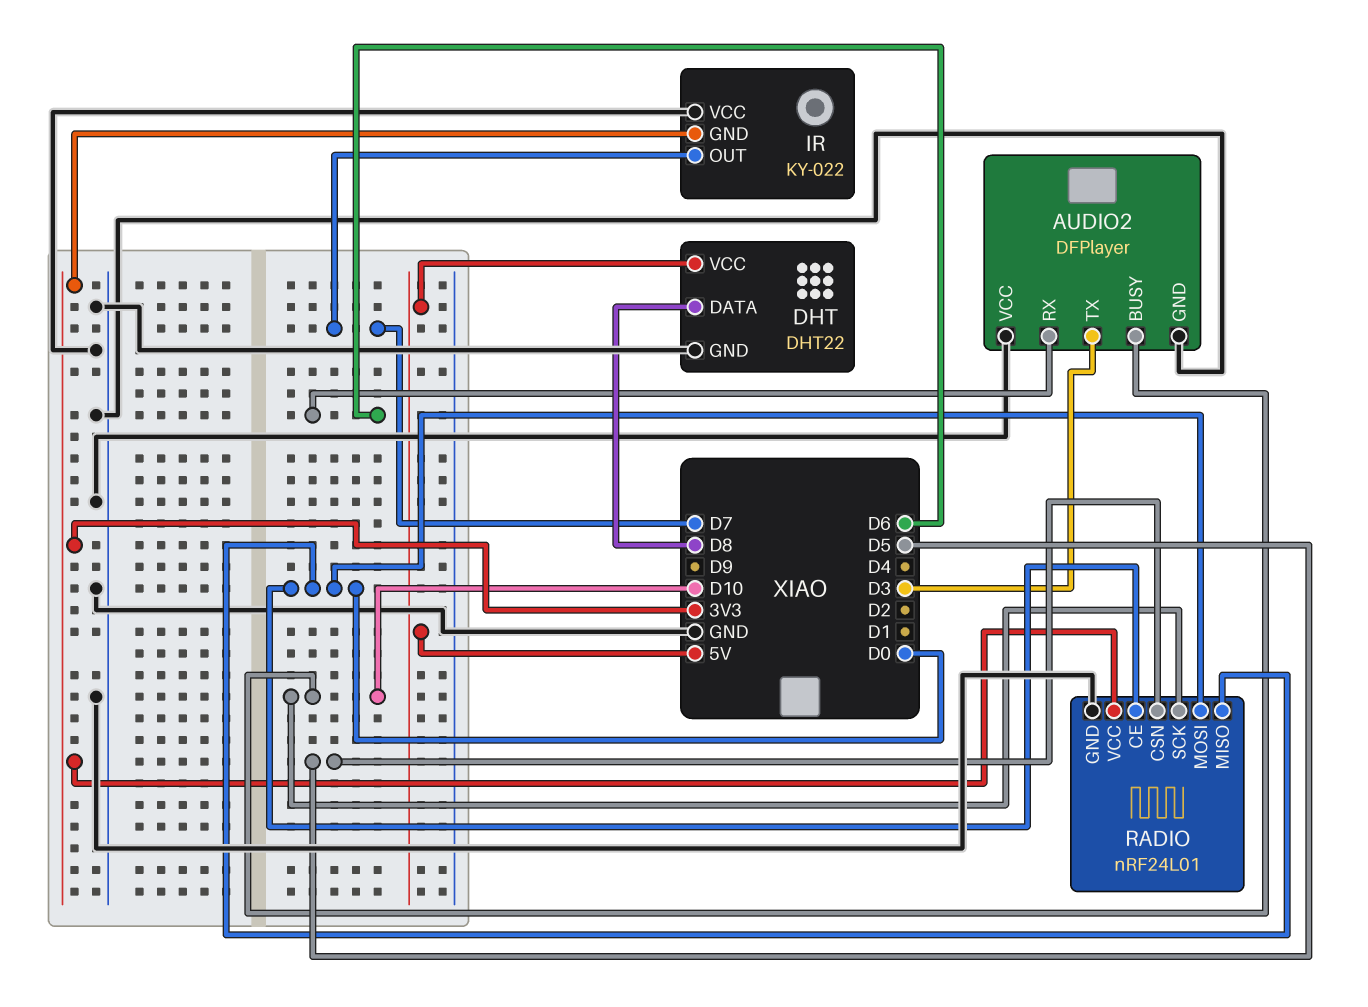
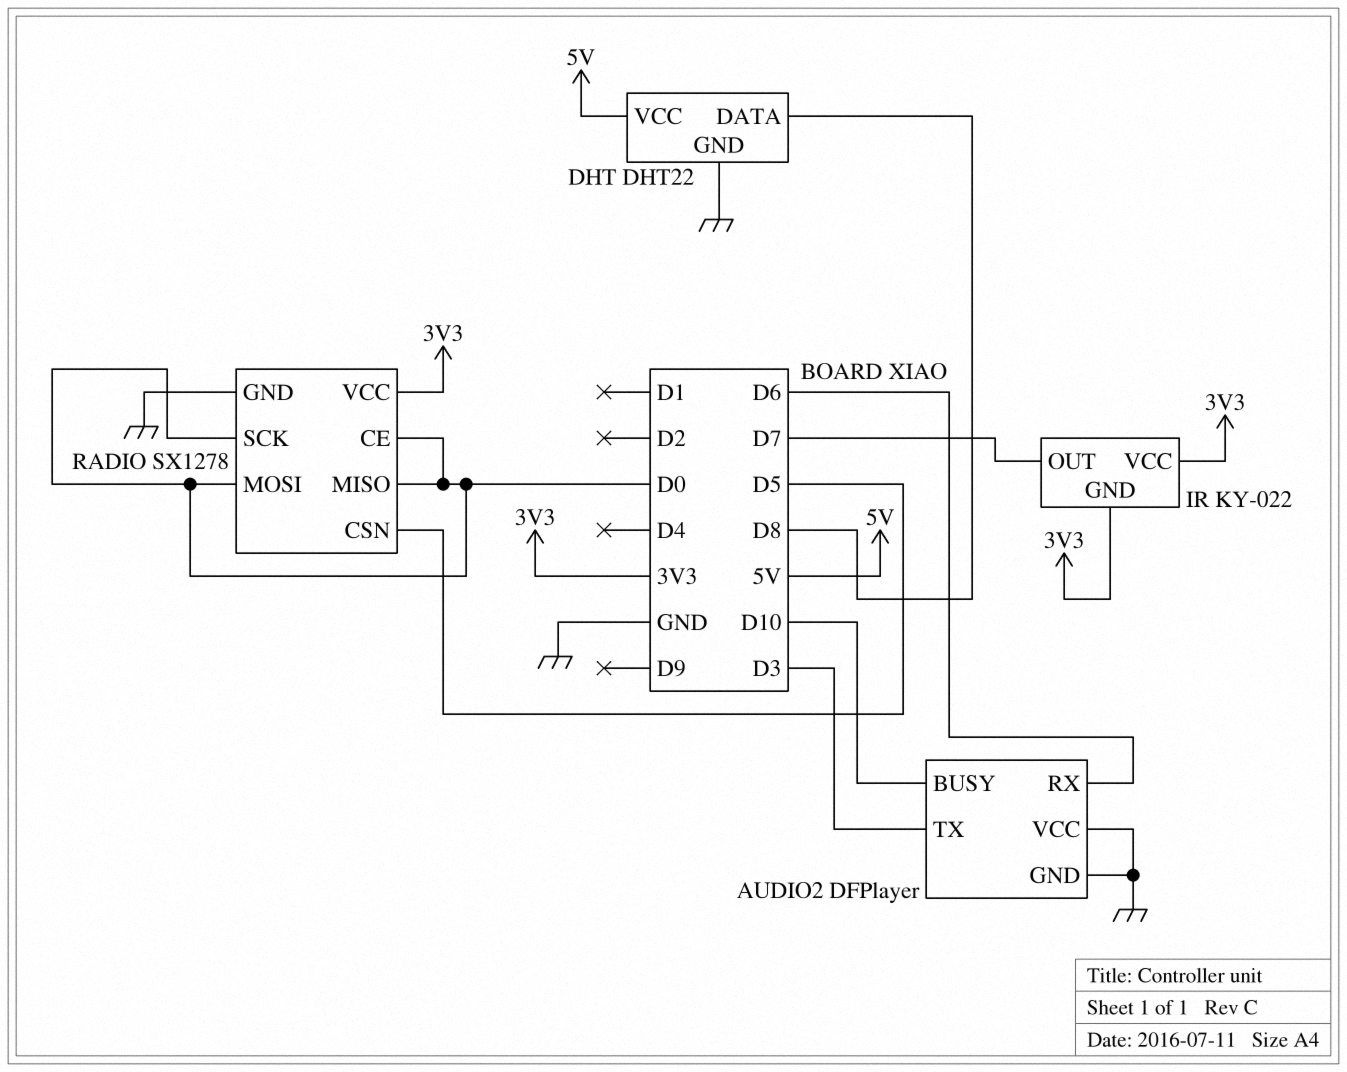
IR pin VCC: GND -> 3V3
RADIO: nRF24L01 -> SX1278
RADIO pin SCK: D10 -> D0

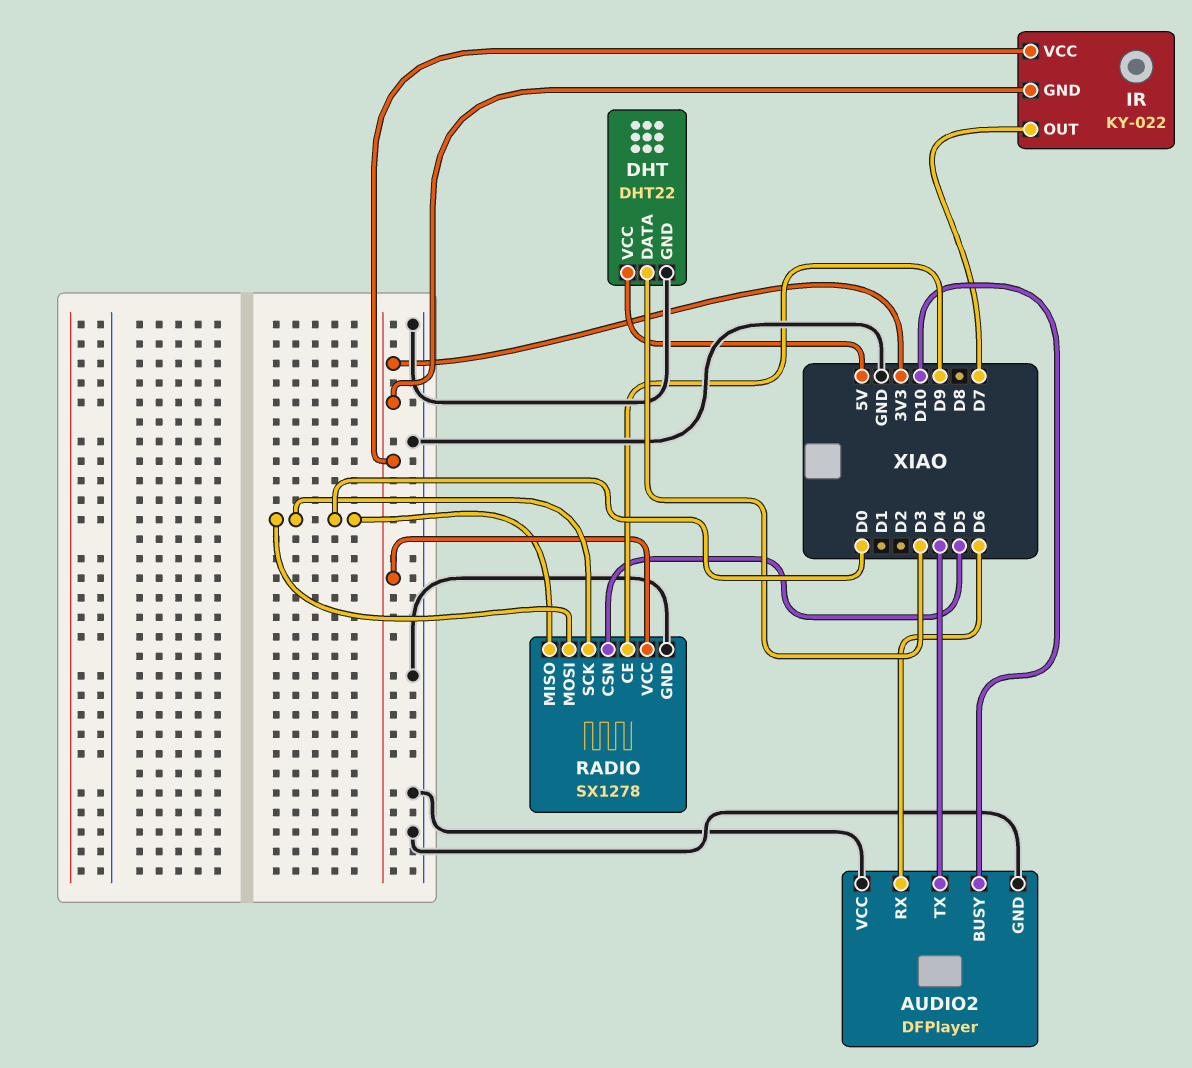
AUDIO2 pin TX: D3 -> D4
DHT pin DATA: D8 -> D3
RADIO pin CE: D0 -> D9

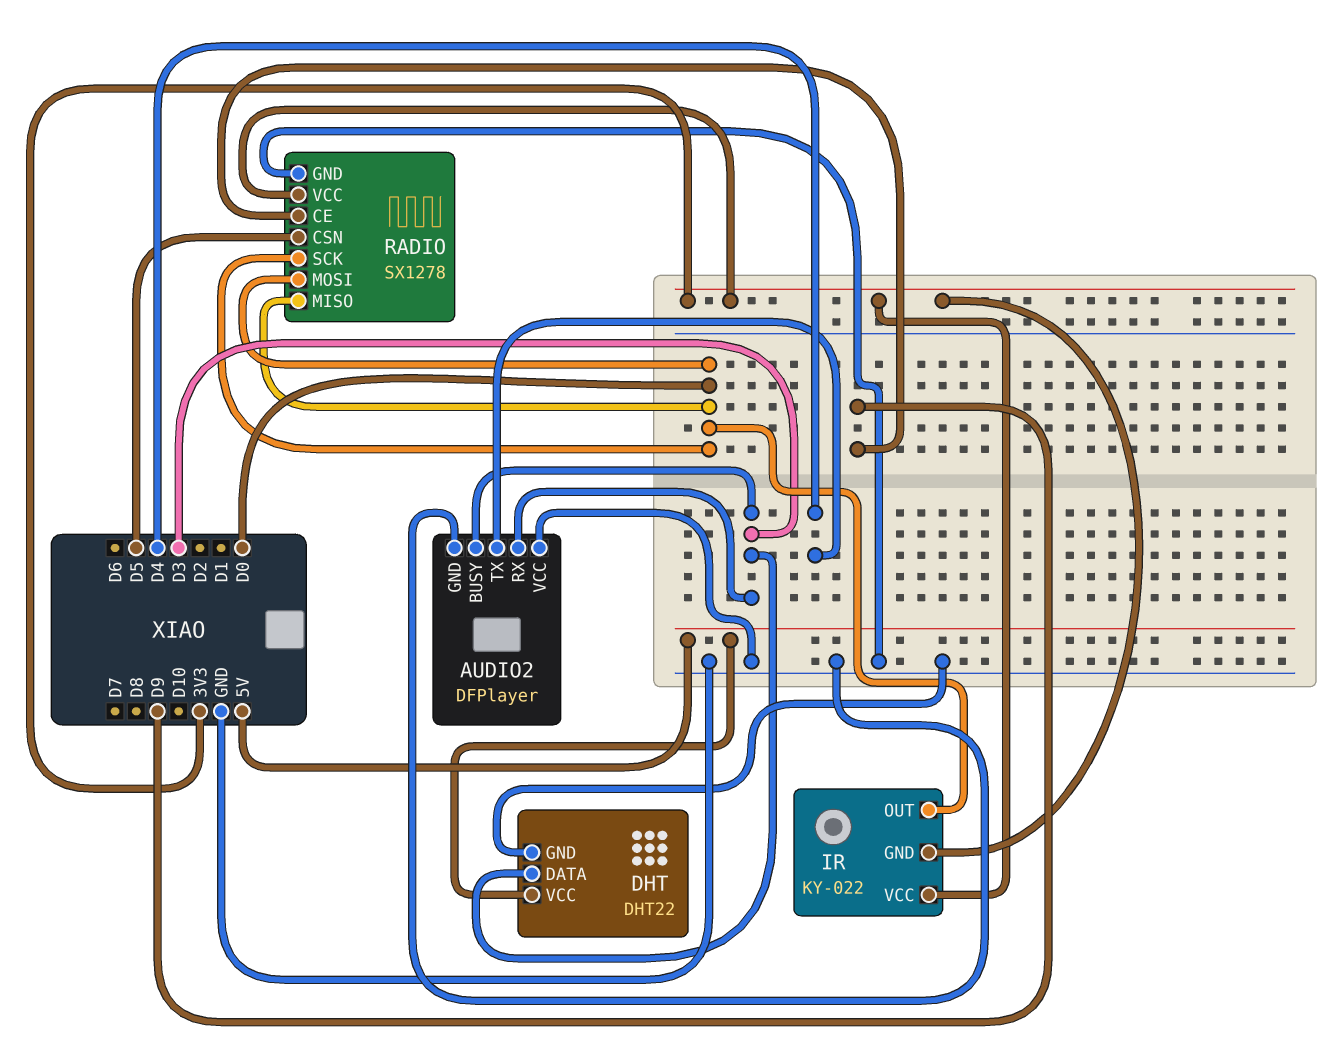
AUDIO2 pin BUSY: D10 -> D3
AUDIO2 pin RX: D6 -> D3
IR pin OUT: D7 -> D0

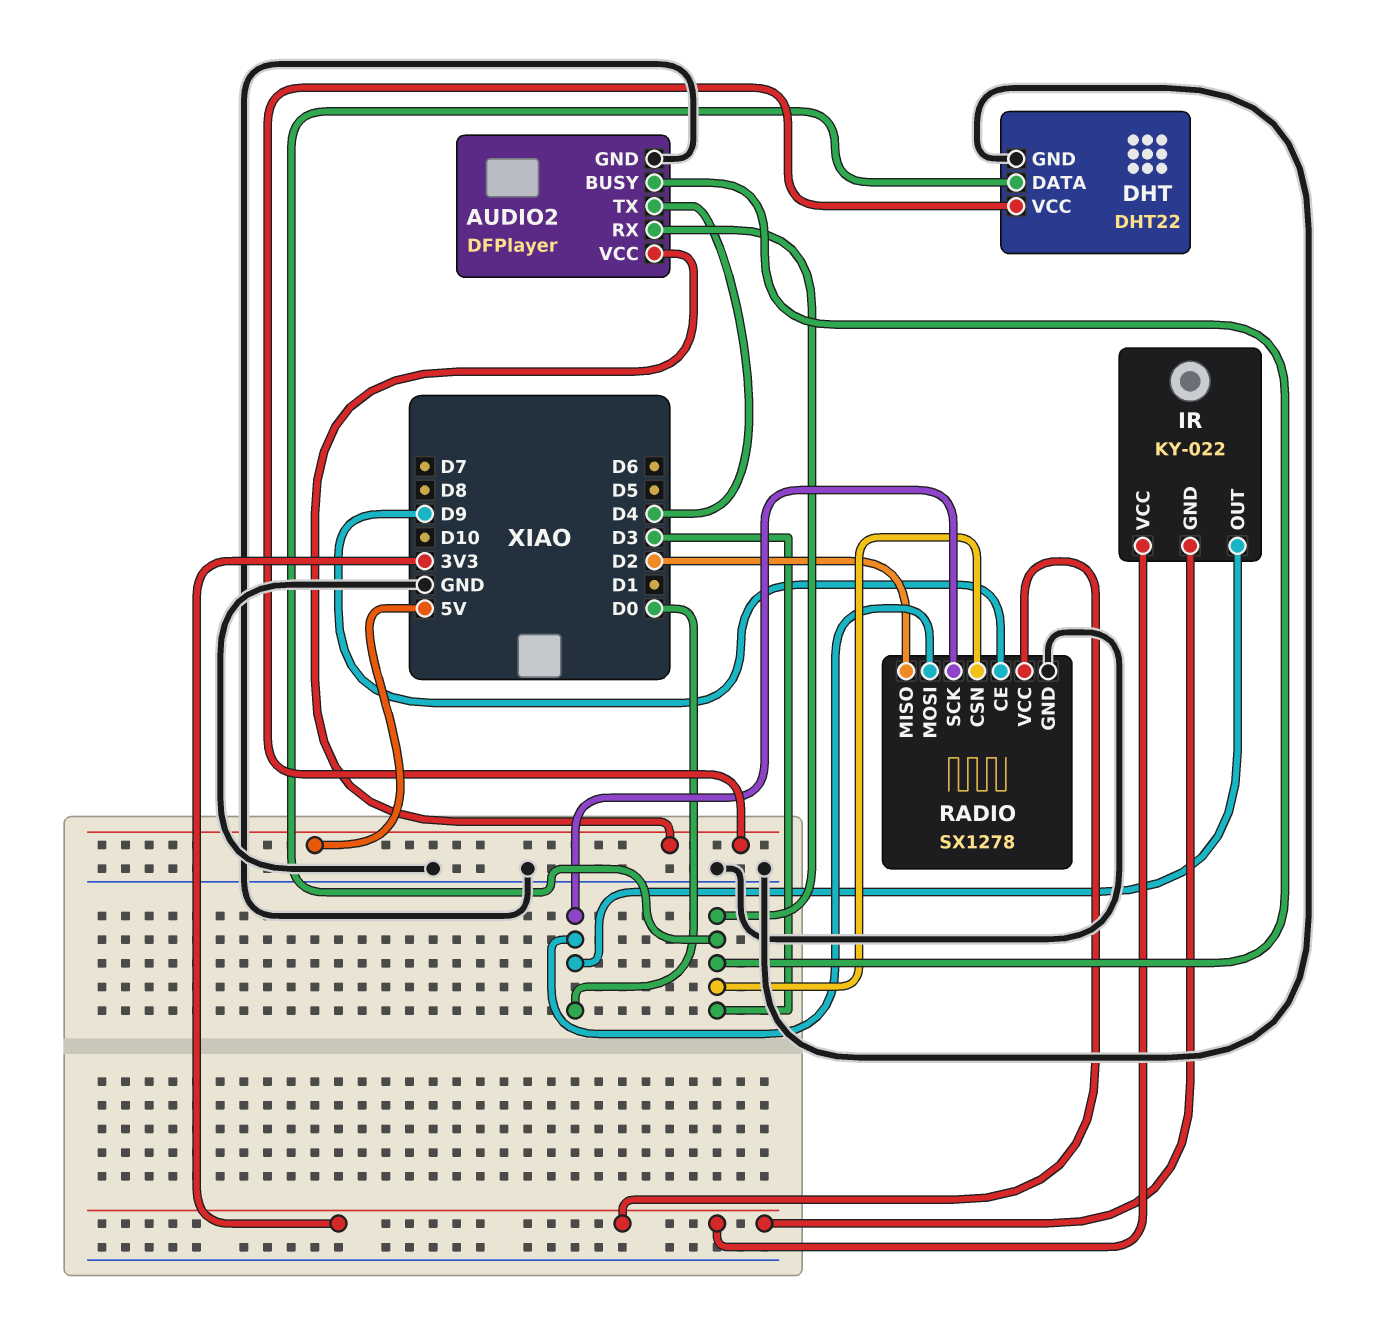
AUDIO2 pin VCC: GND -> 5V
RADIO pin CSN: D5 -> D3
RADIO pin MISO: D0 -> D2

